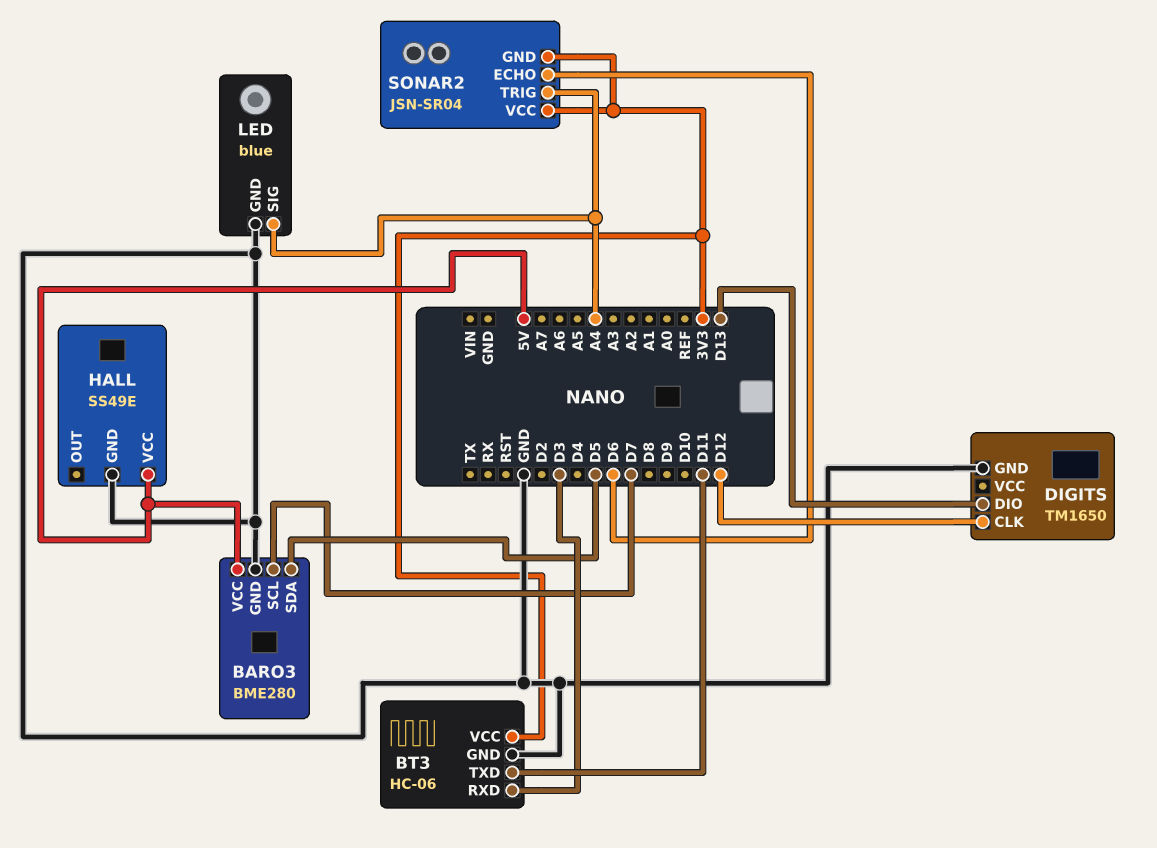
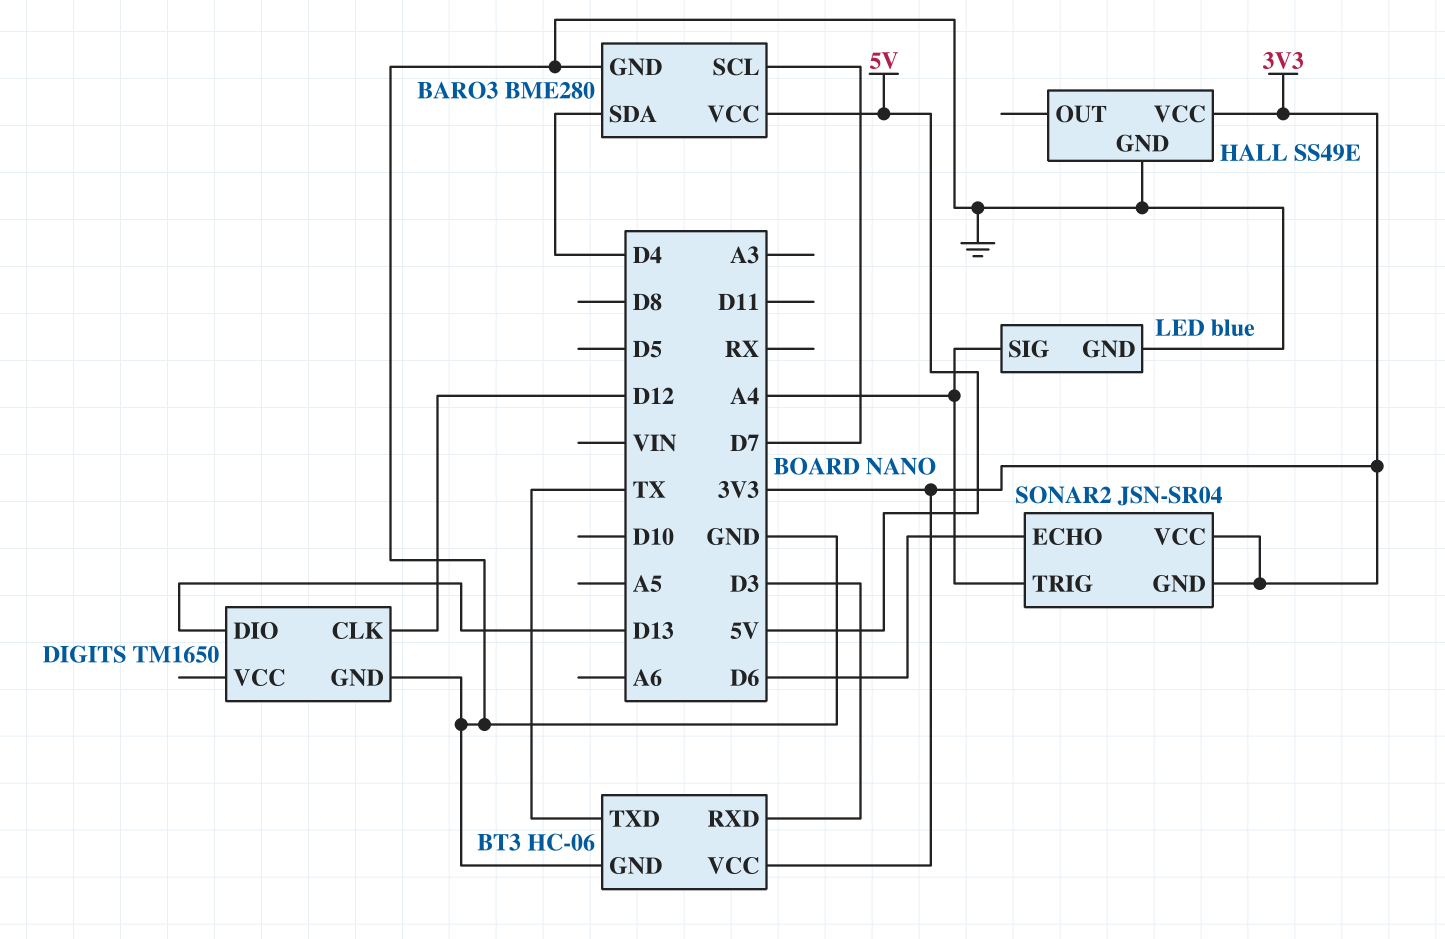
BARO3 pin SDA: D5 -> D4
BT3 pin TXD: D11 -> TX
HALL pin VCC: 5V -> 3V3

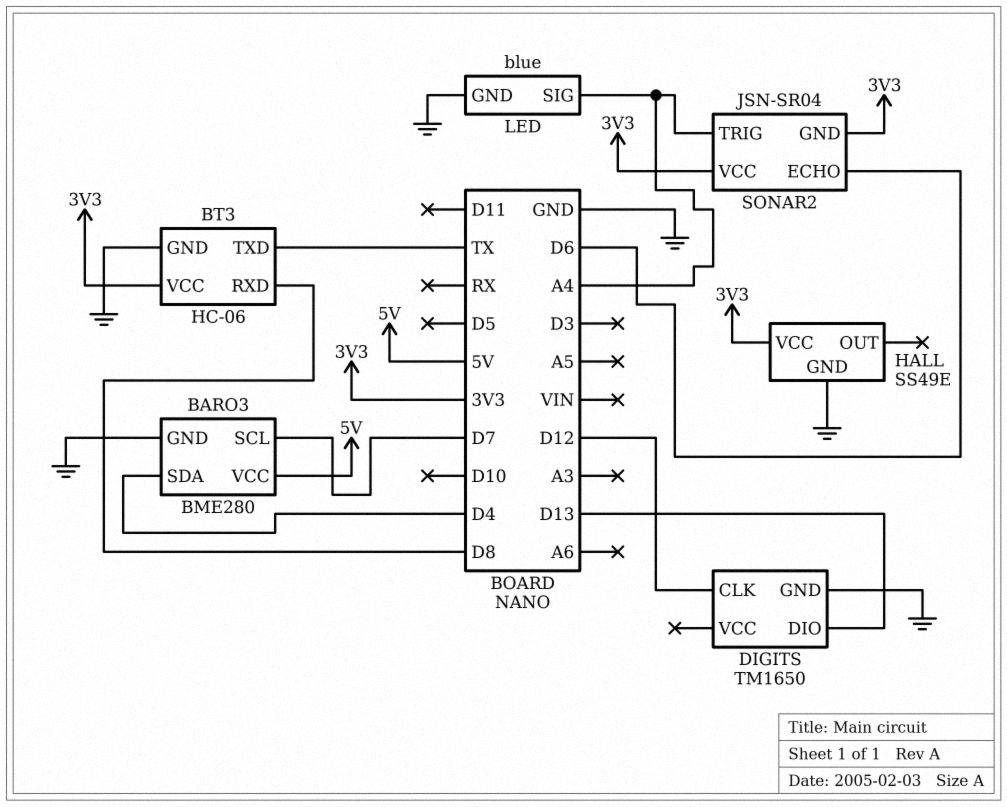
BT3 pin RXD: D3 -> D8

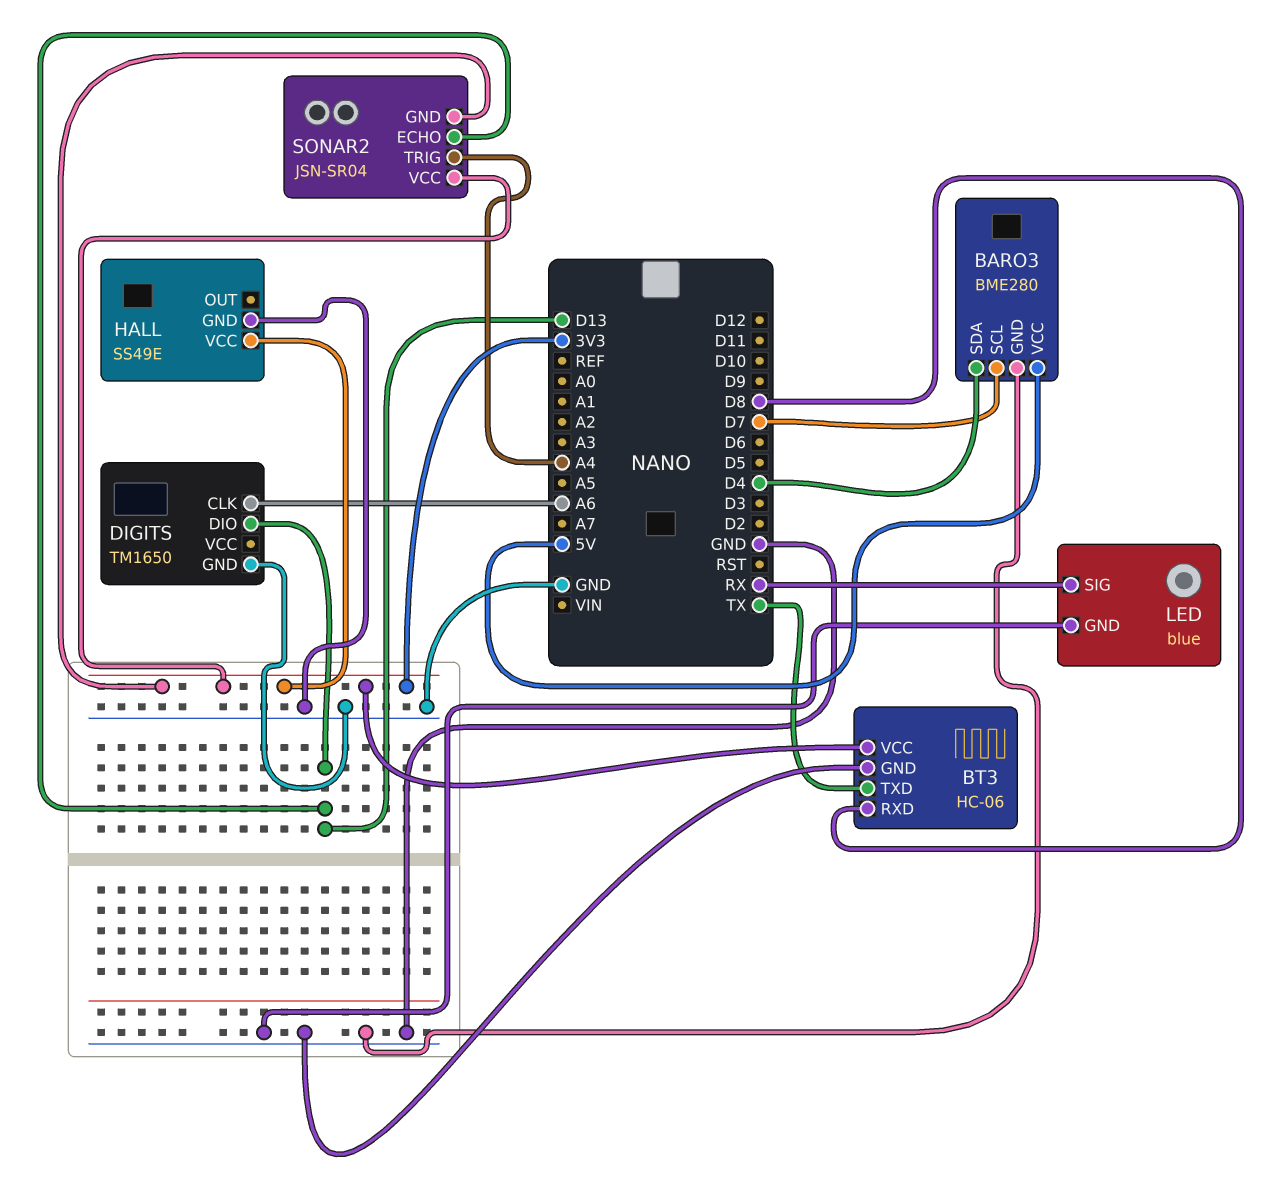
DIGITS pin CLK: D12 -> A6
LED pin SIG: A4 -> RX
SONAR2 pin ECHO: D6 -> D13

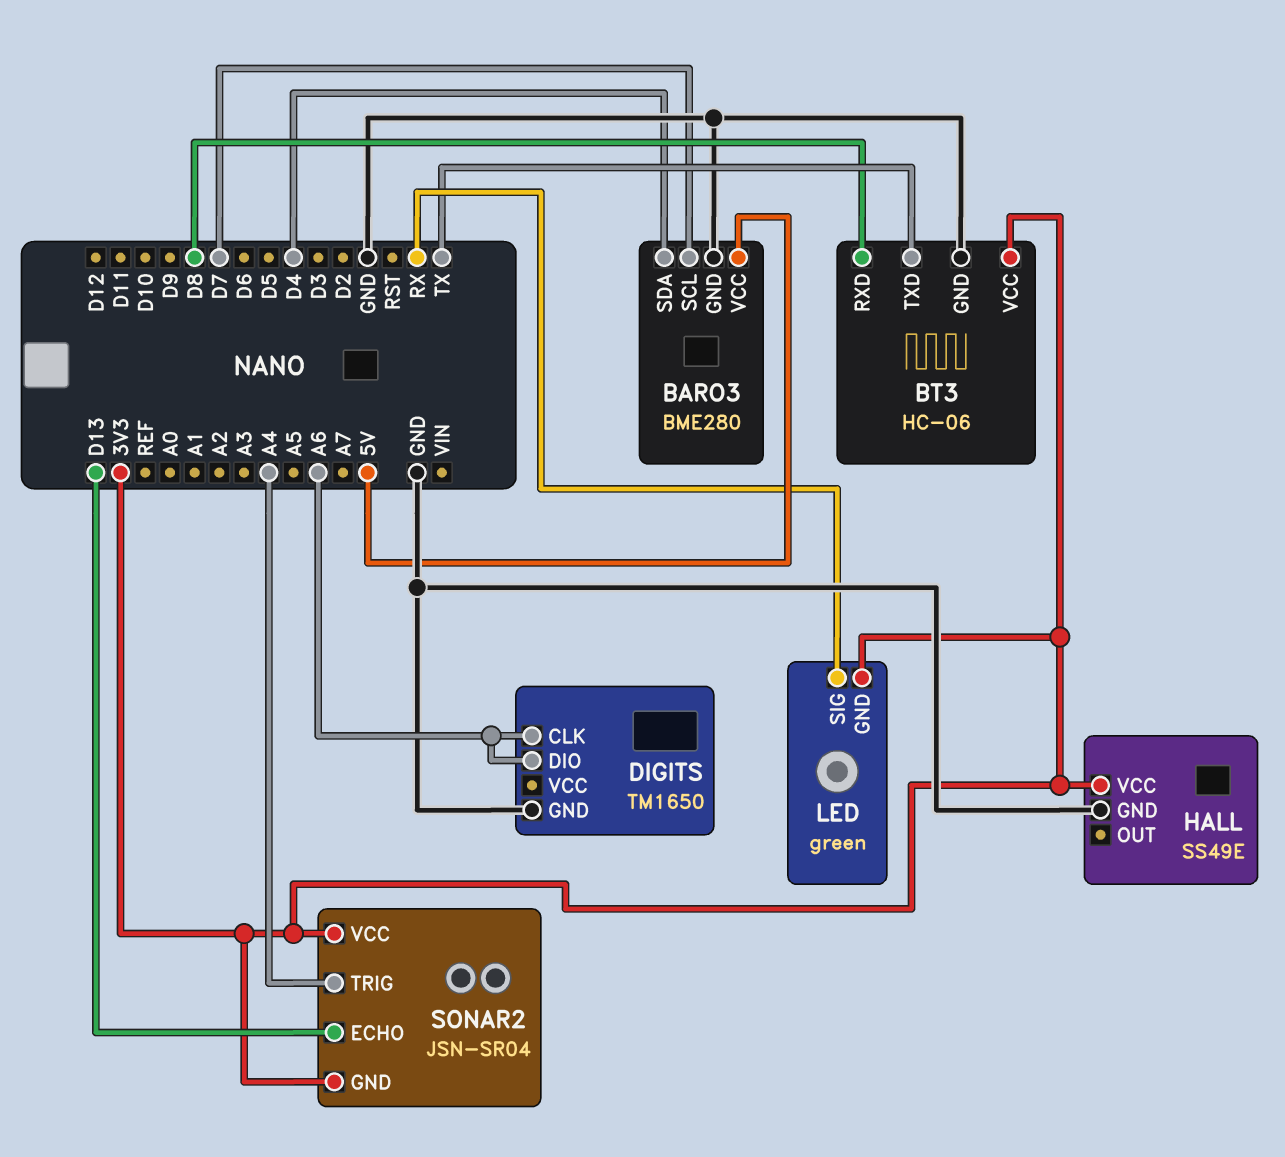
DIGITS pin DIO: D13 -> A6
LED: blue -> green
LED pin GND: GND -> 3V3

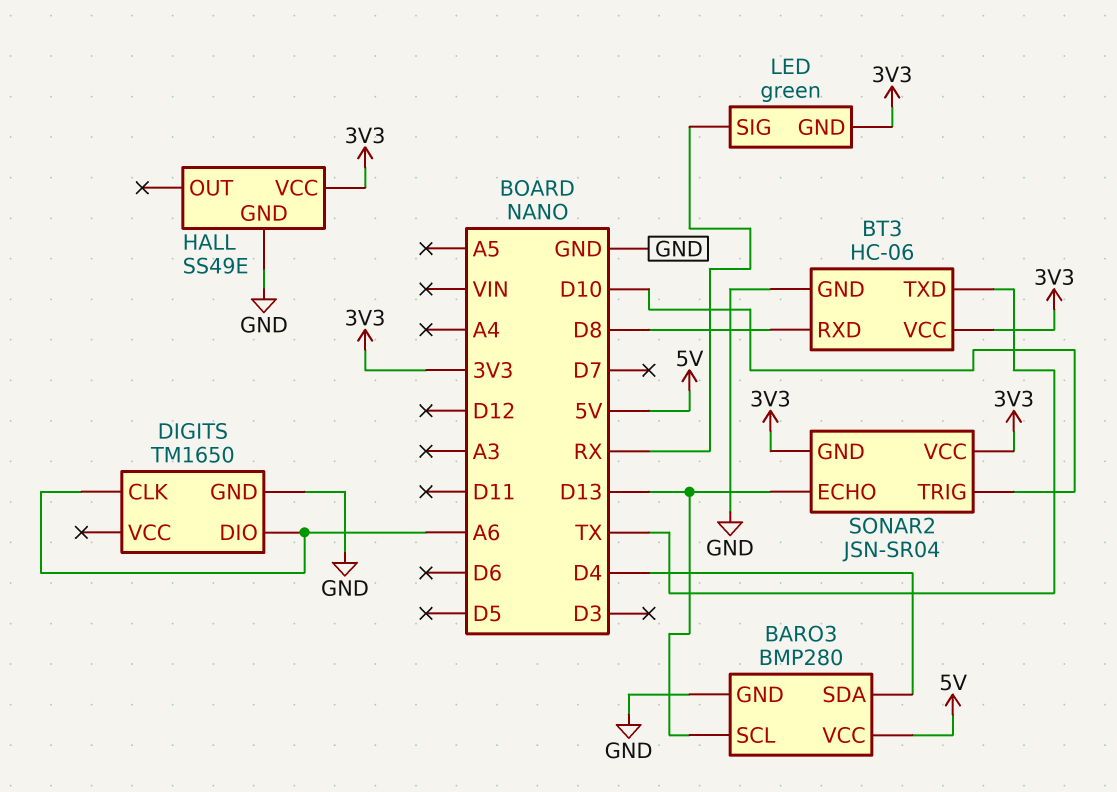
BARO3: BME280 -> BMP280
BARO3 pin SCL: D7 -> D13
SONAR2 pin TRIG: A4 -> D10

